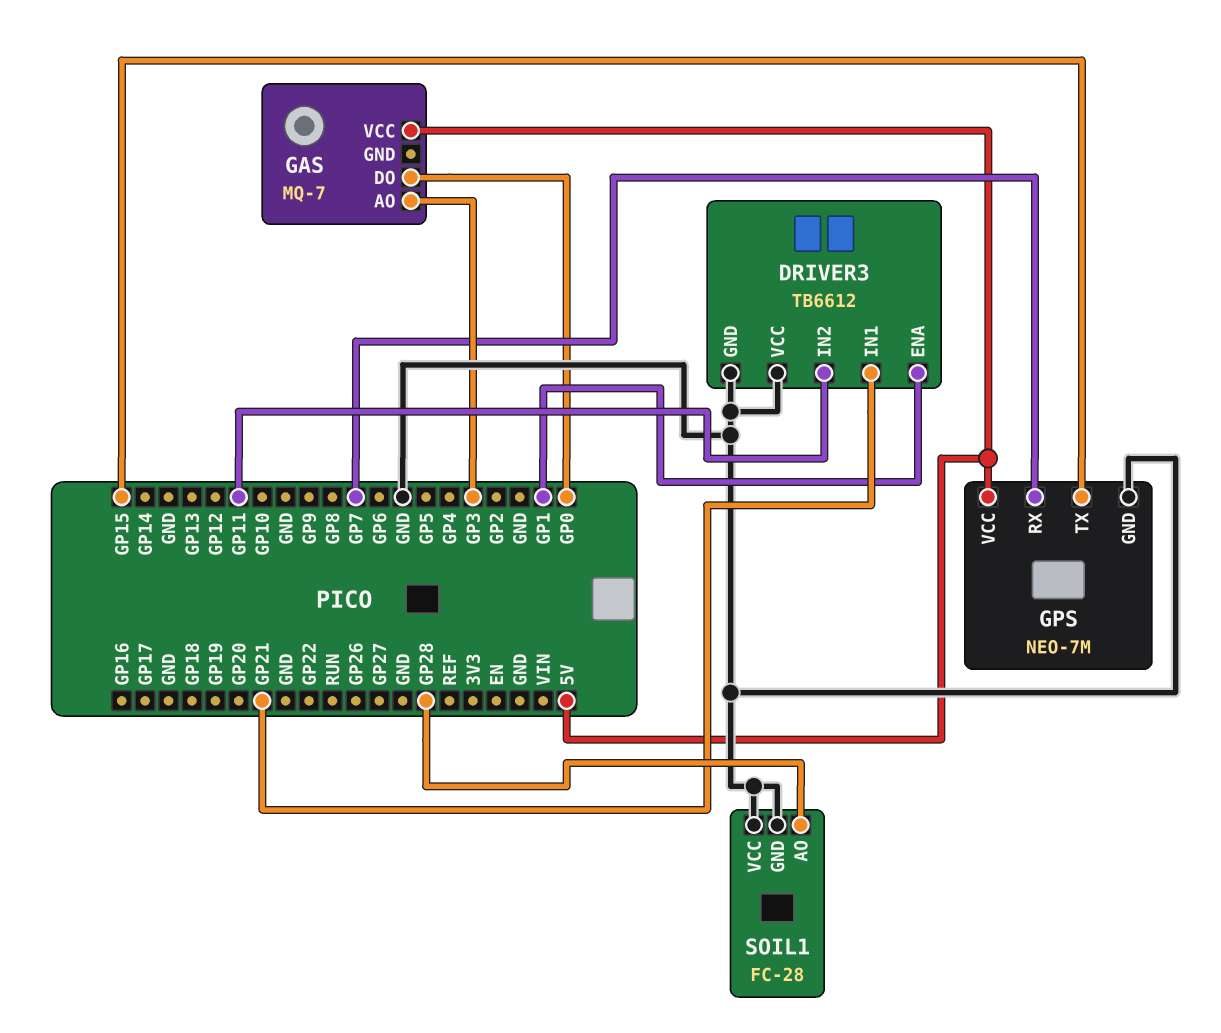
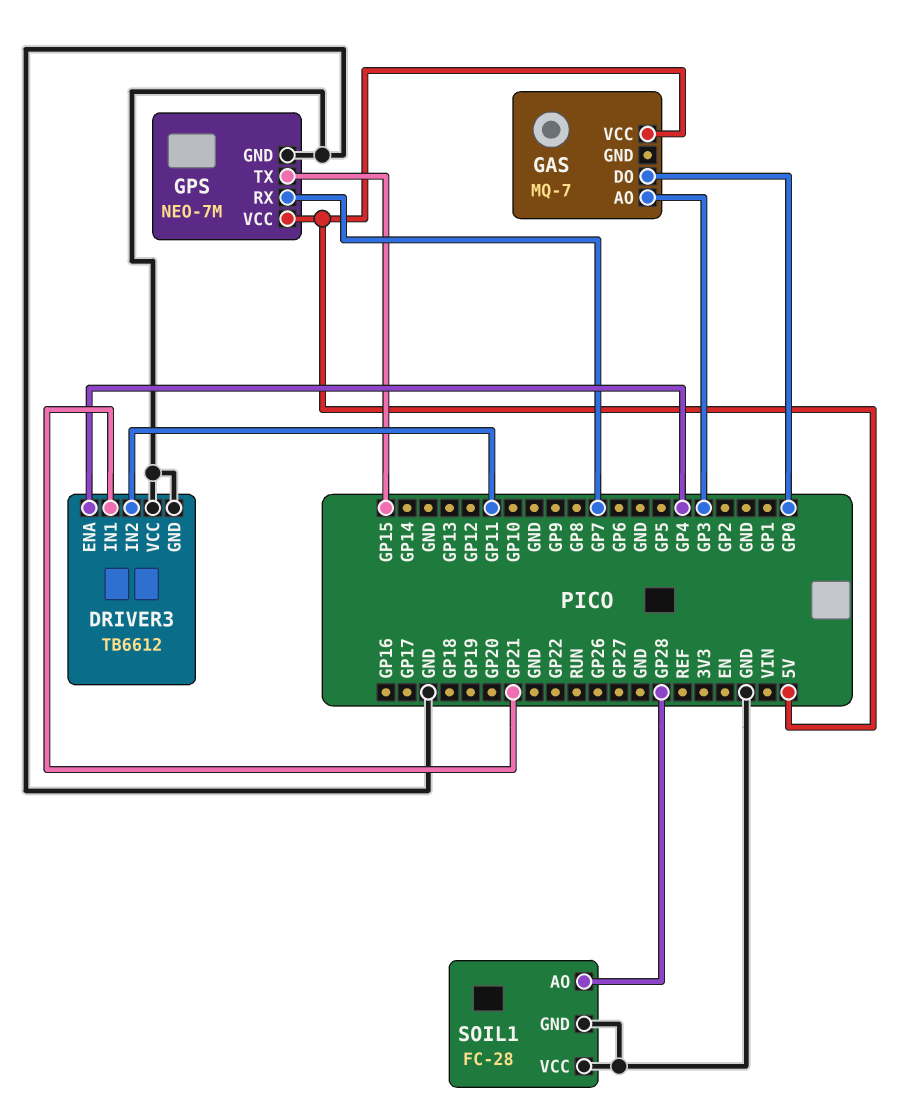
DRIVER3 pin ENA: GP1 -> GP4

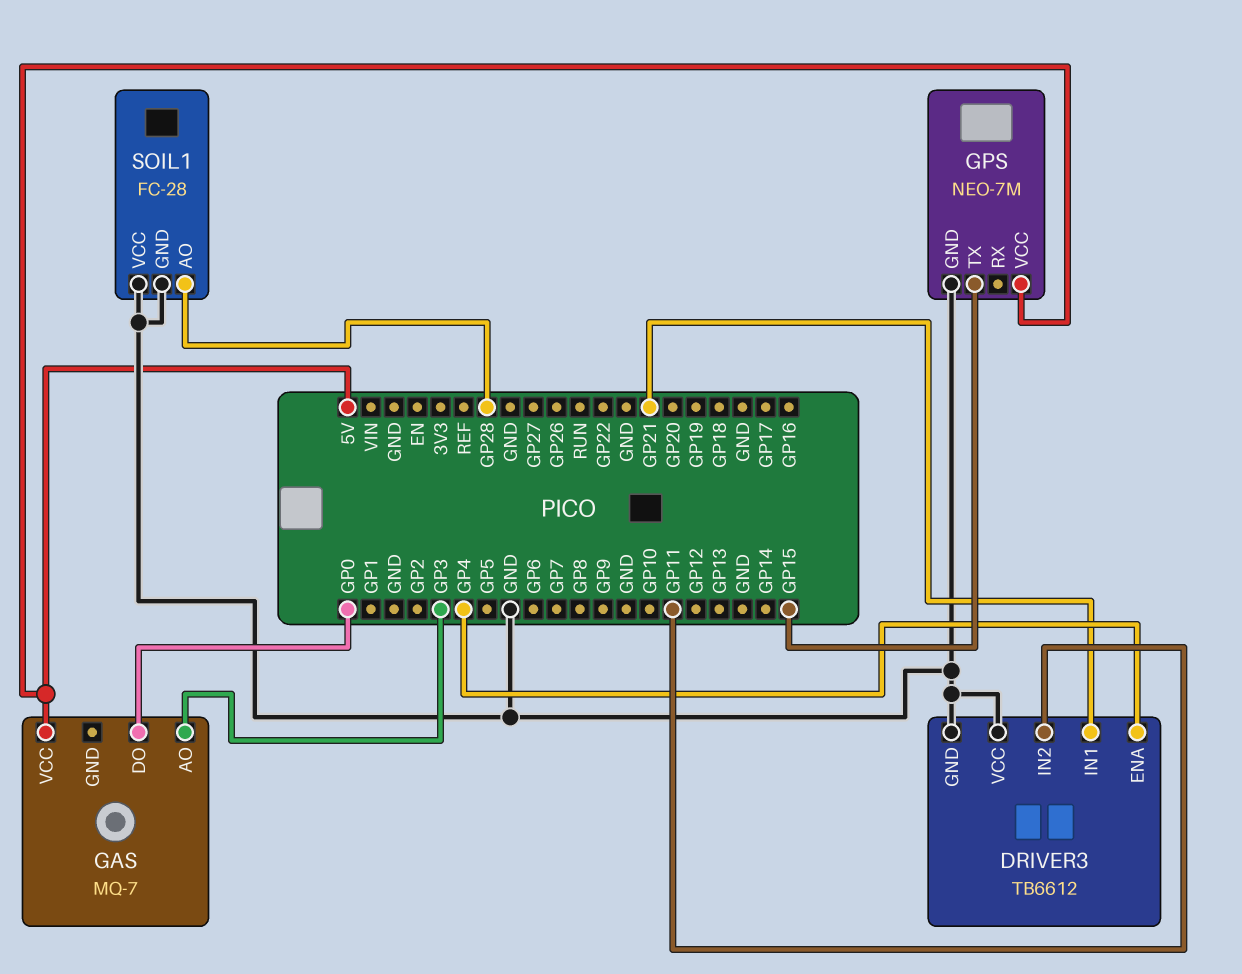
GPS pin RX: GP7 -> none

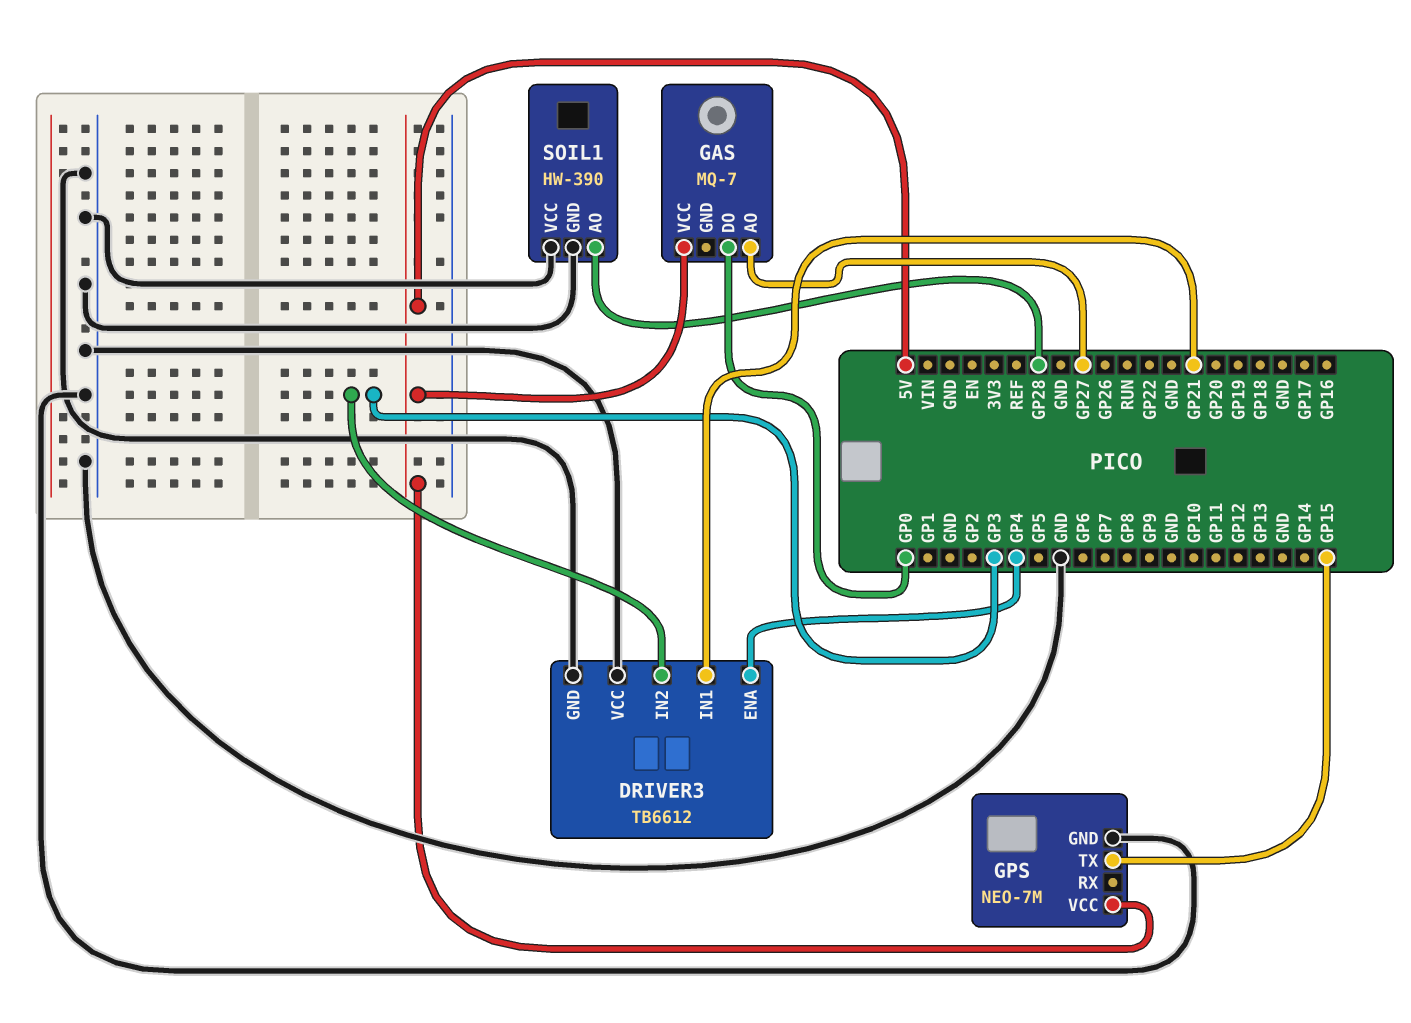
DRIVER3 pin IN2: GP11 -> GP3
GAS pin AO: GP3 -> GP27
SOIL1: FC-28 -> HW-390

